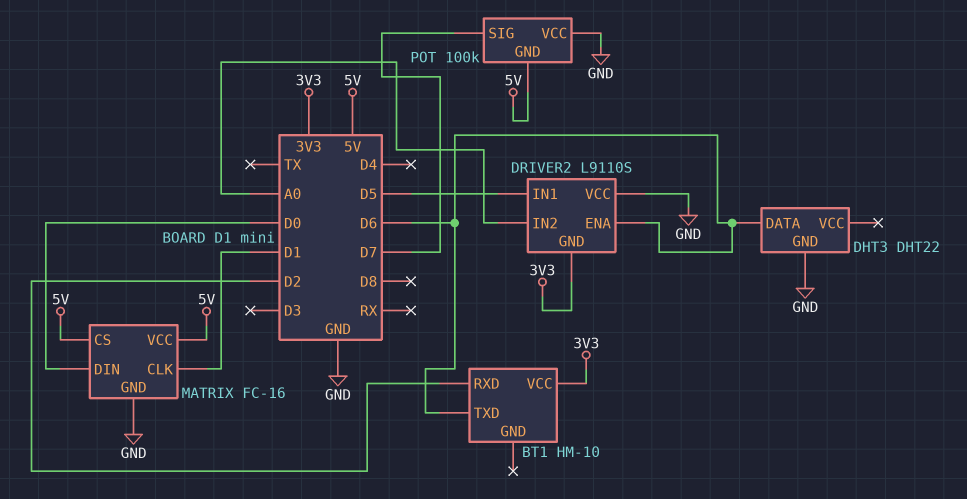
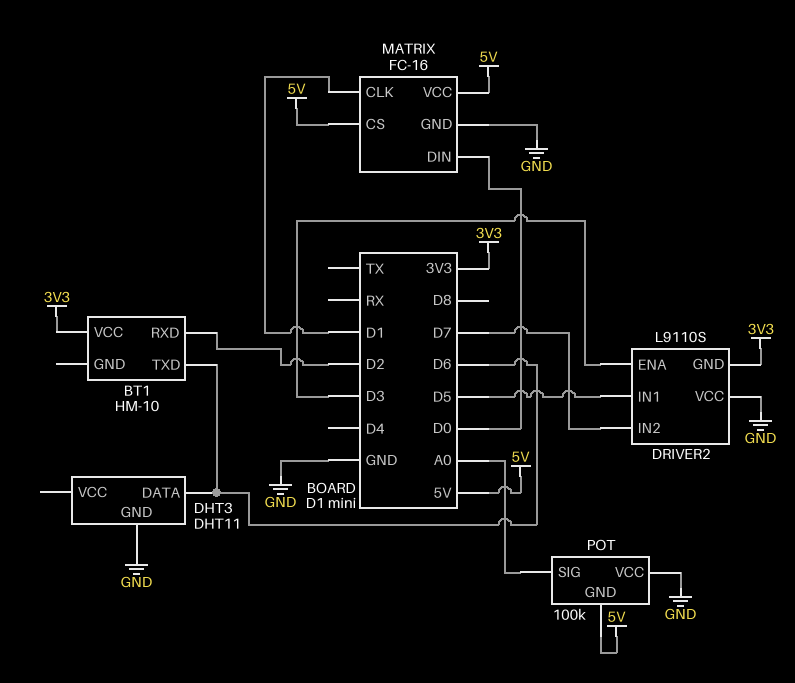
DHT3: DHT22 -> DHT11
DRIVER2 pin ENA: D6 -> D3
DRIVER2 pin IN2: A0 -> D7
POT pin SIG: D7 -> A0

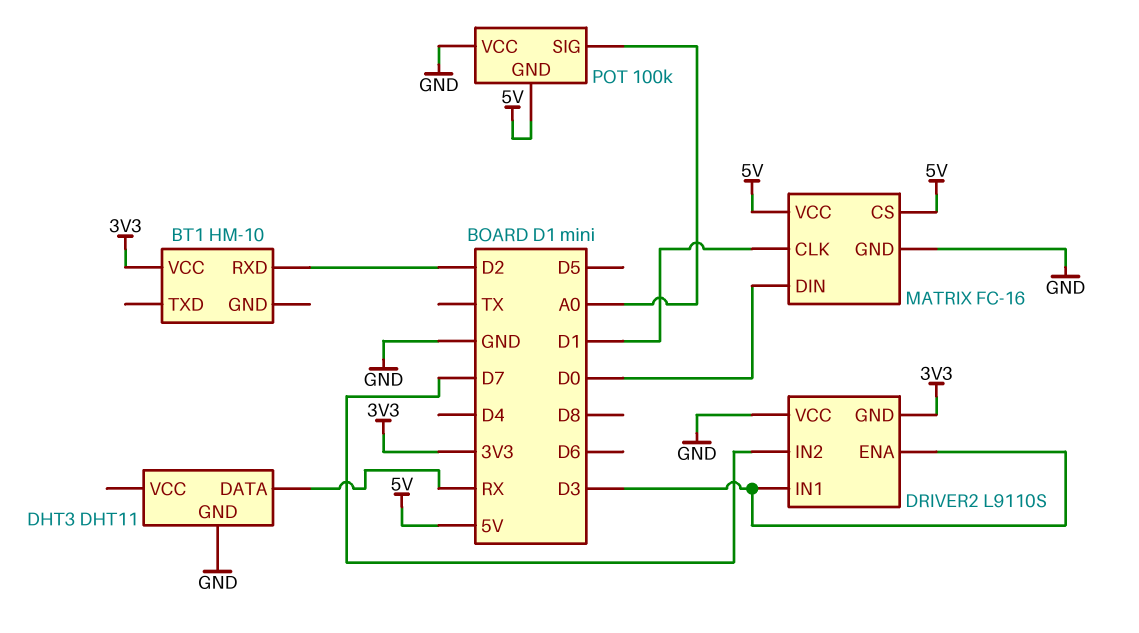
BT1 pin TXD: D6 -> none
DHT3 pin DATA: D6 -> RX
DRIVER2 pin IN1: D5 -> D3

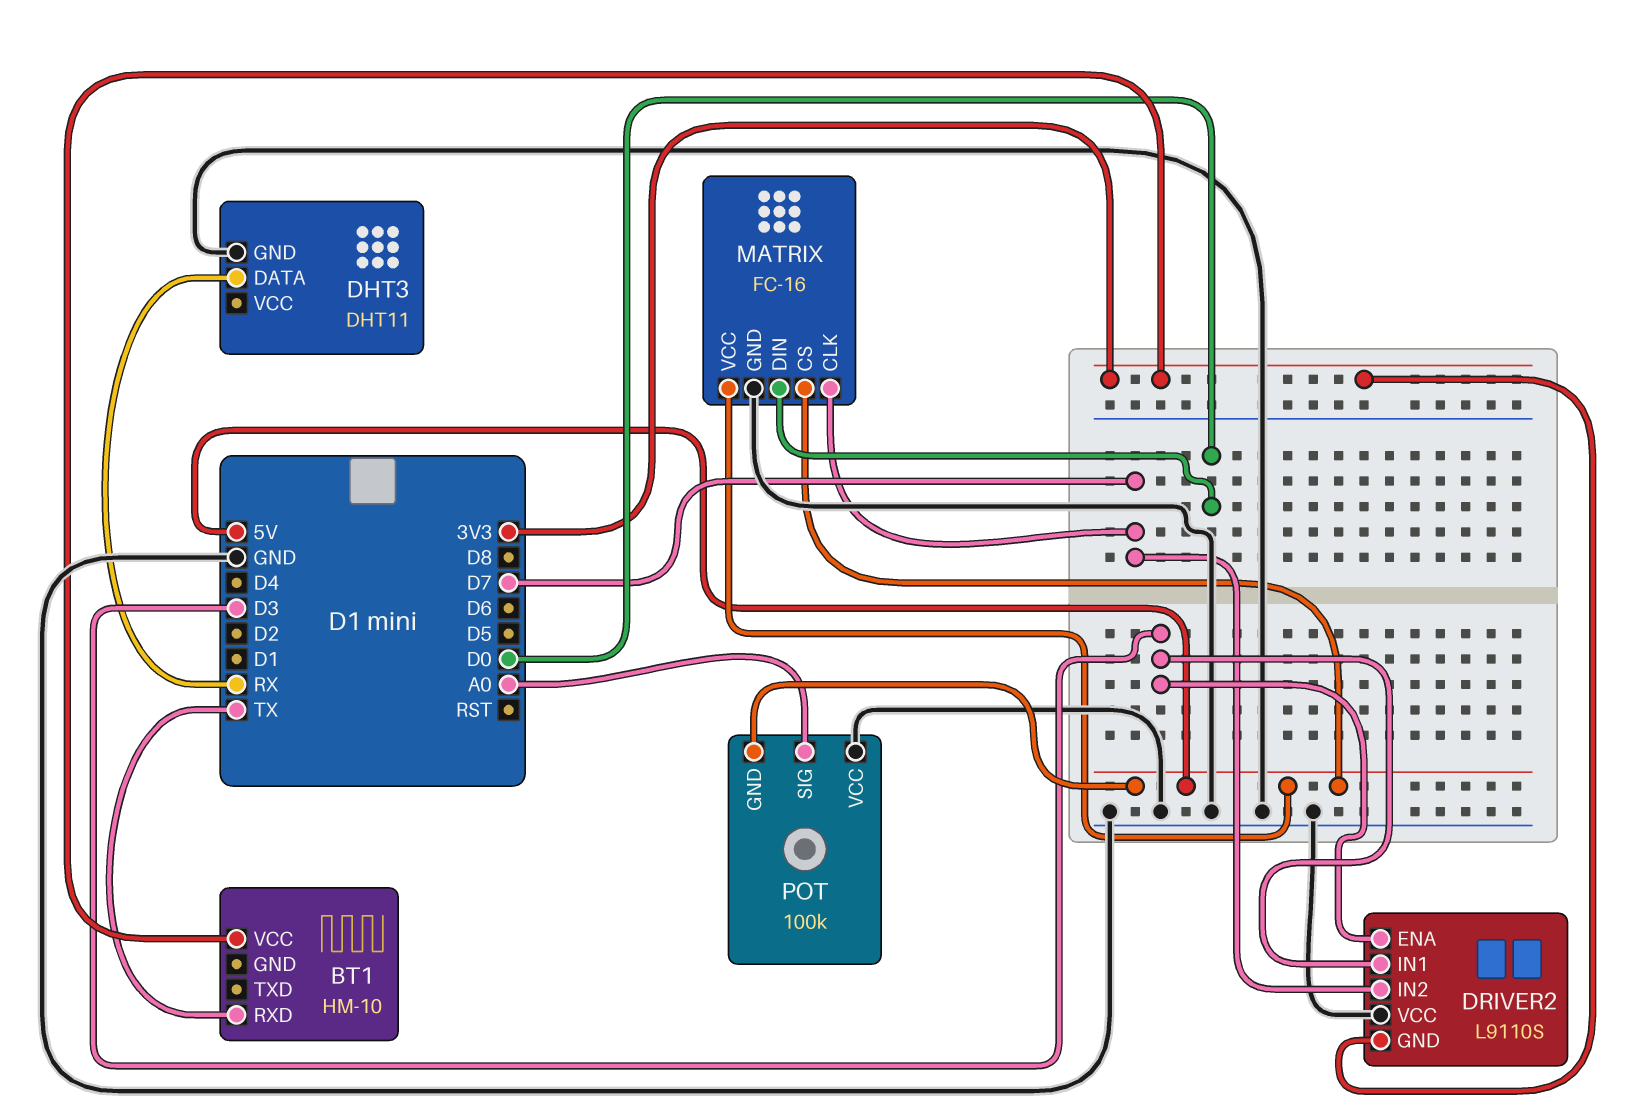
BT1 pin RXD: D2 -> TX
MATRIX pin CLK: D1 -> D7

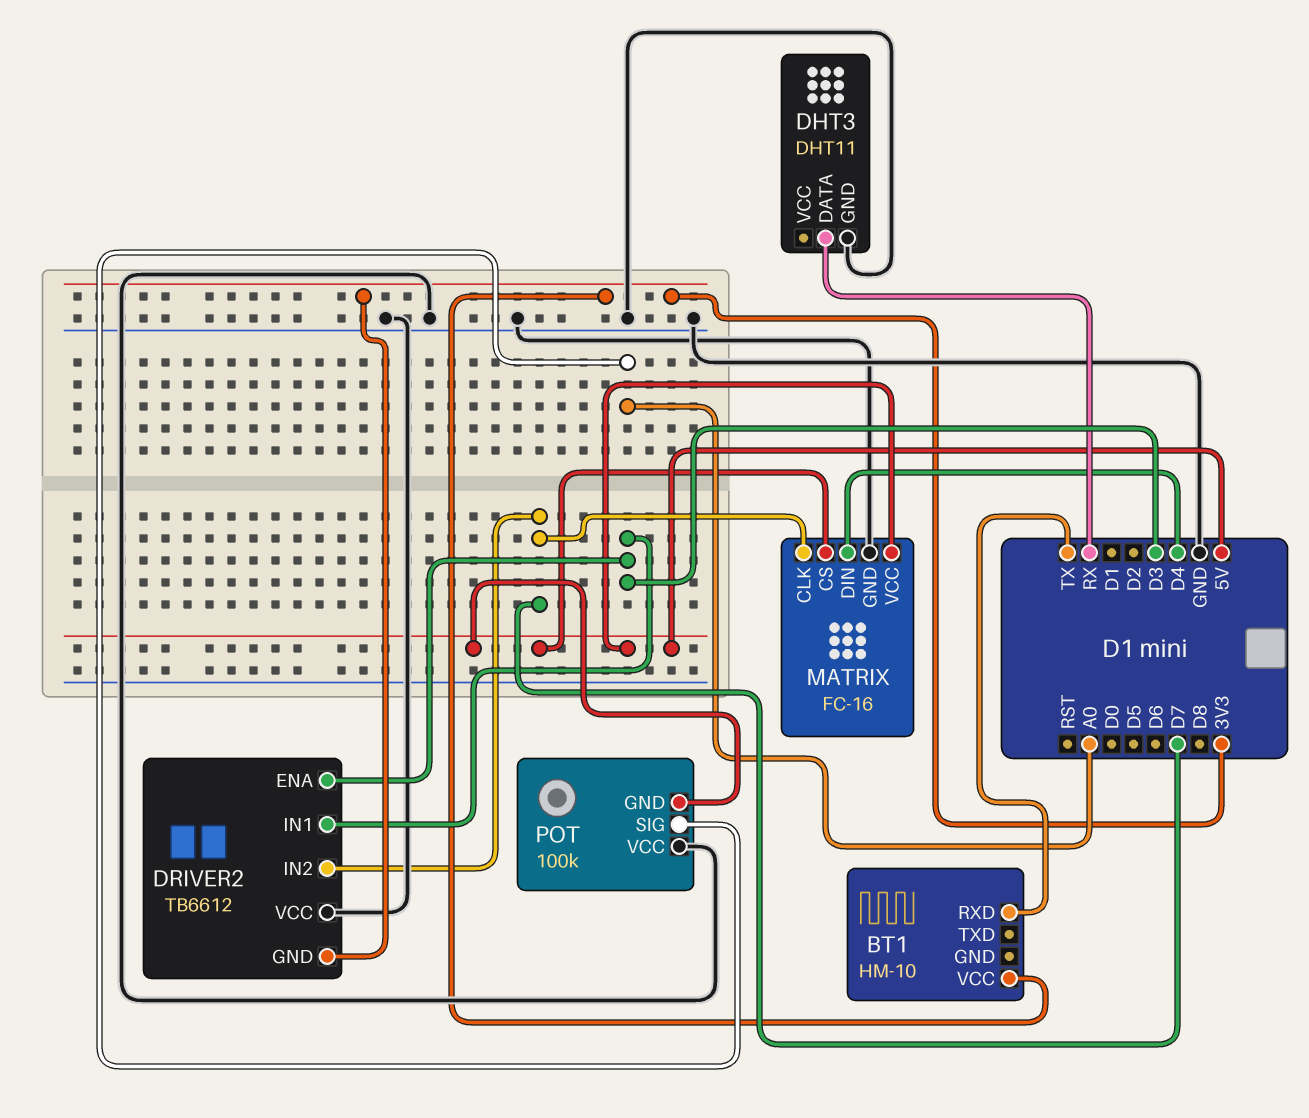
DRIVER2: L9110S -> TB6612
MATRIX pin DIN: D0 -> D4

